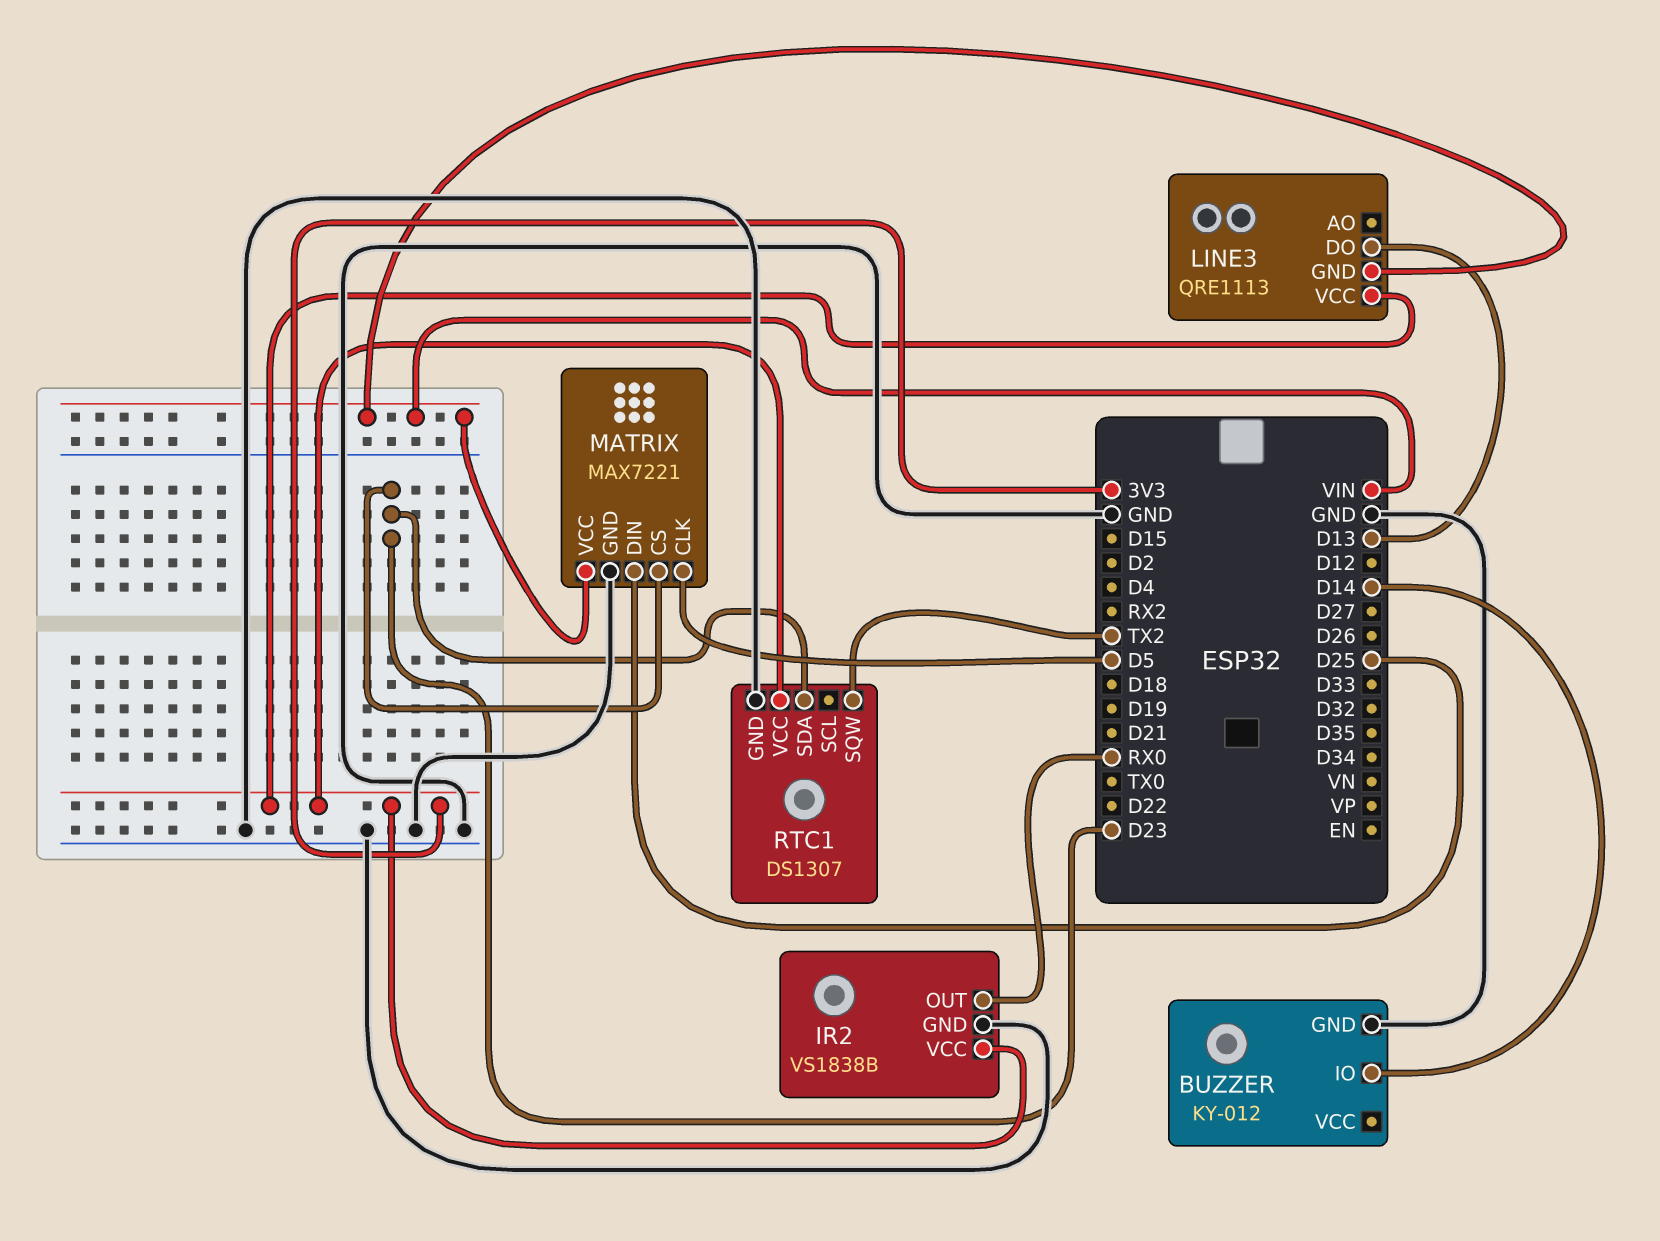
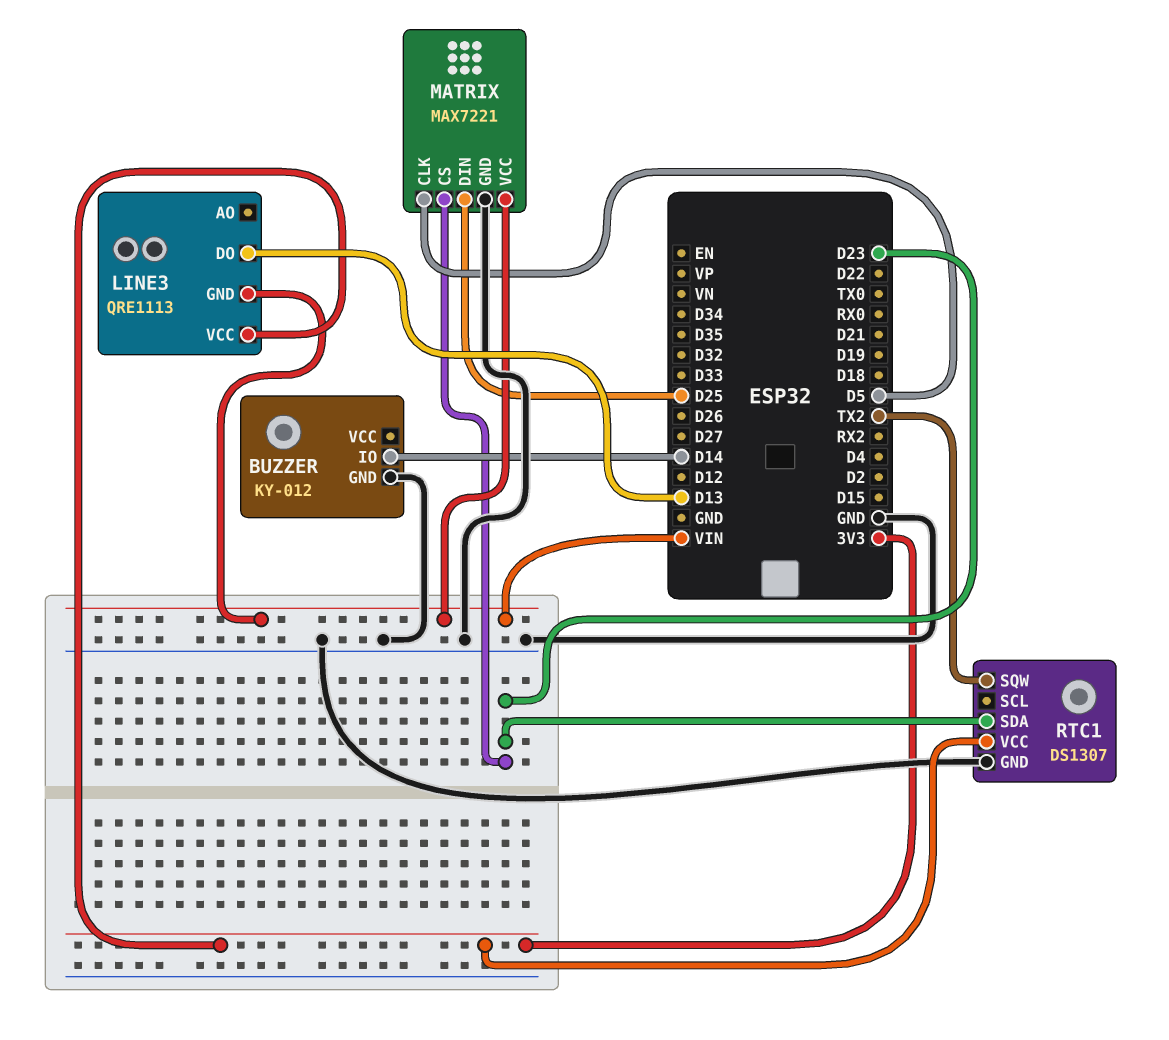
IR2: VS1838B -> none
IR2 pin GND: GND -> none
IR2 pin OUT: RX0 -> none
IR2 pin VCC: 3V3 -> none

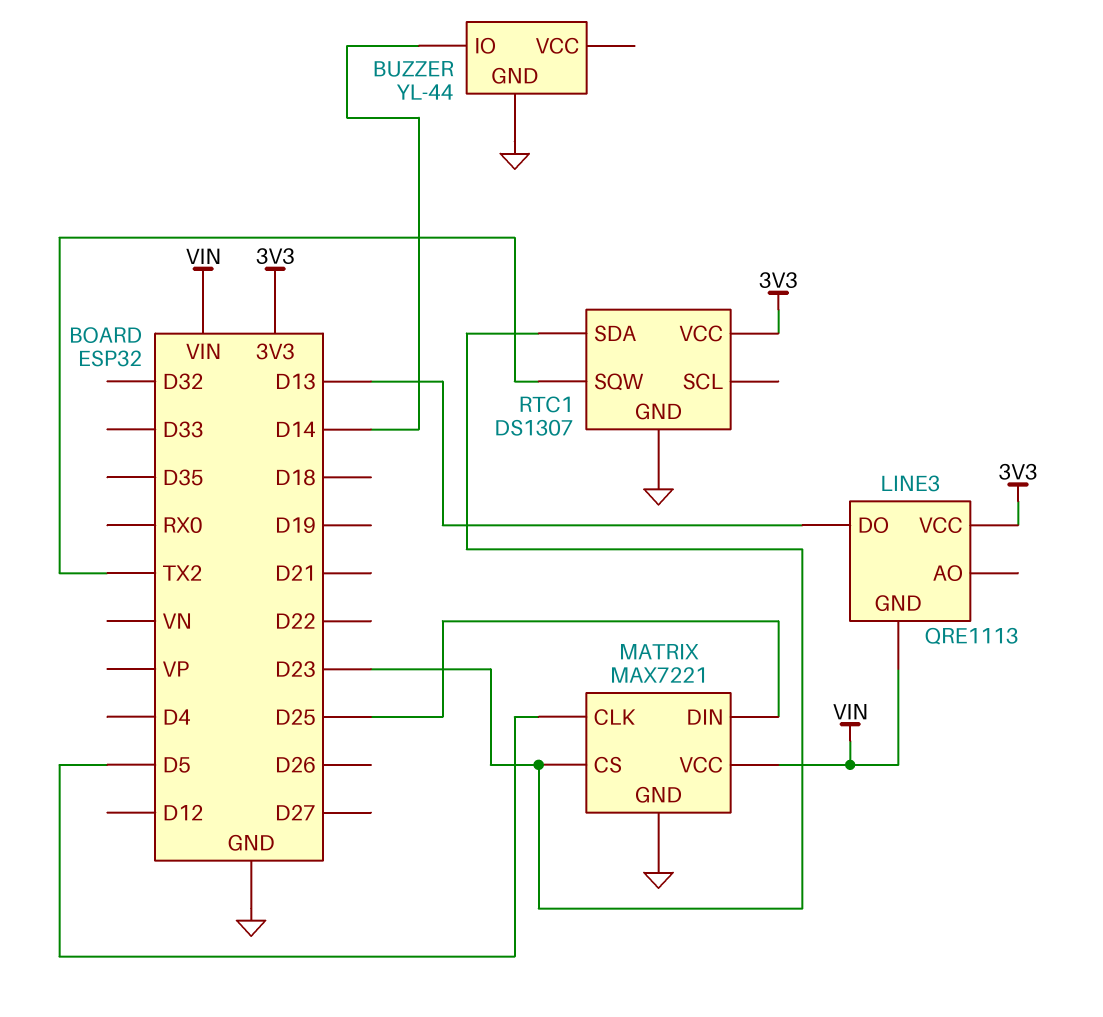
BUZZER: KY-012 -> YL-44

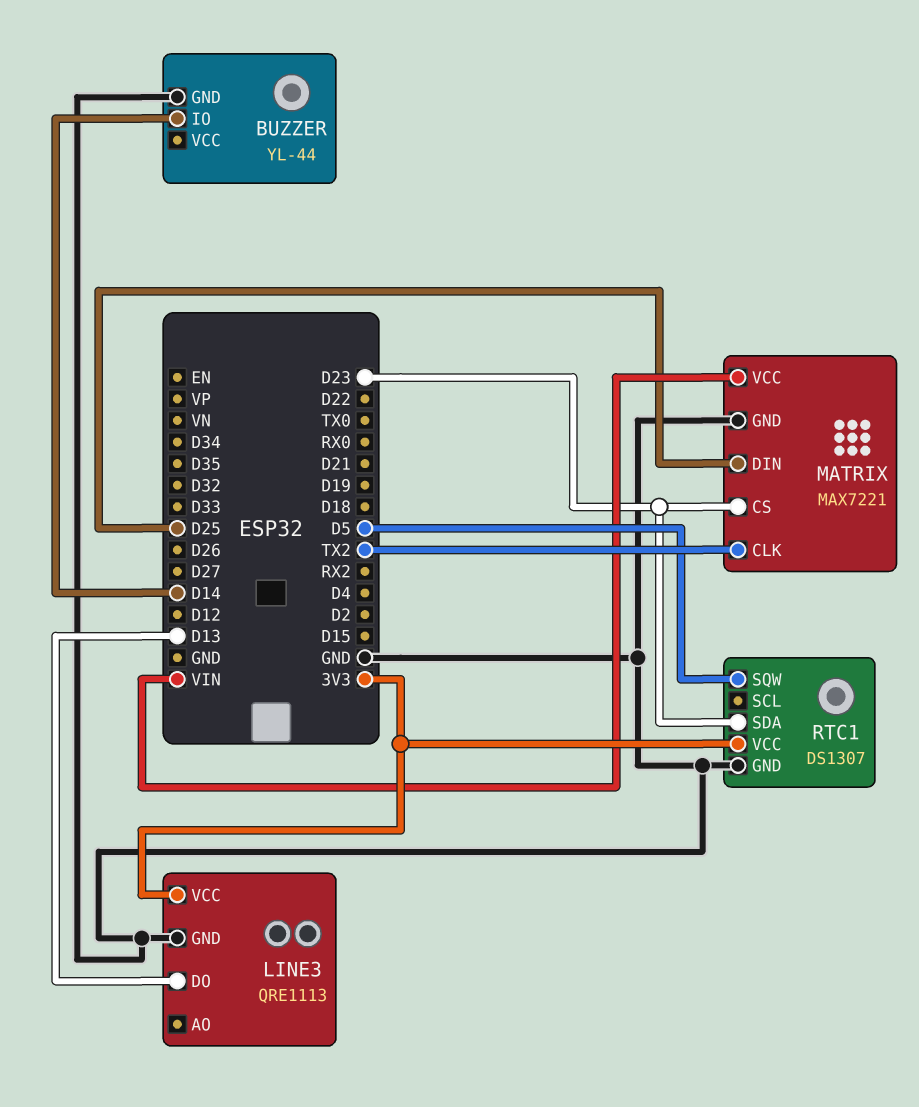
LINE3 pin GND: VIN -> GND
MATRIX pin CLK: D5 -> TX2
RTC1 pin SQW: TX2 -> D5

